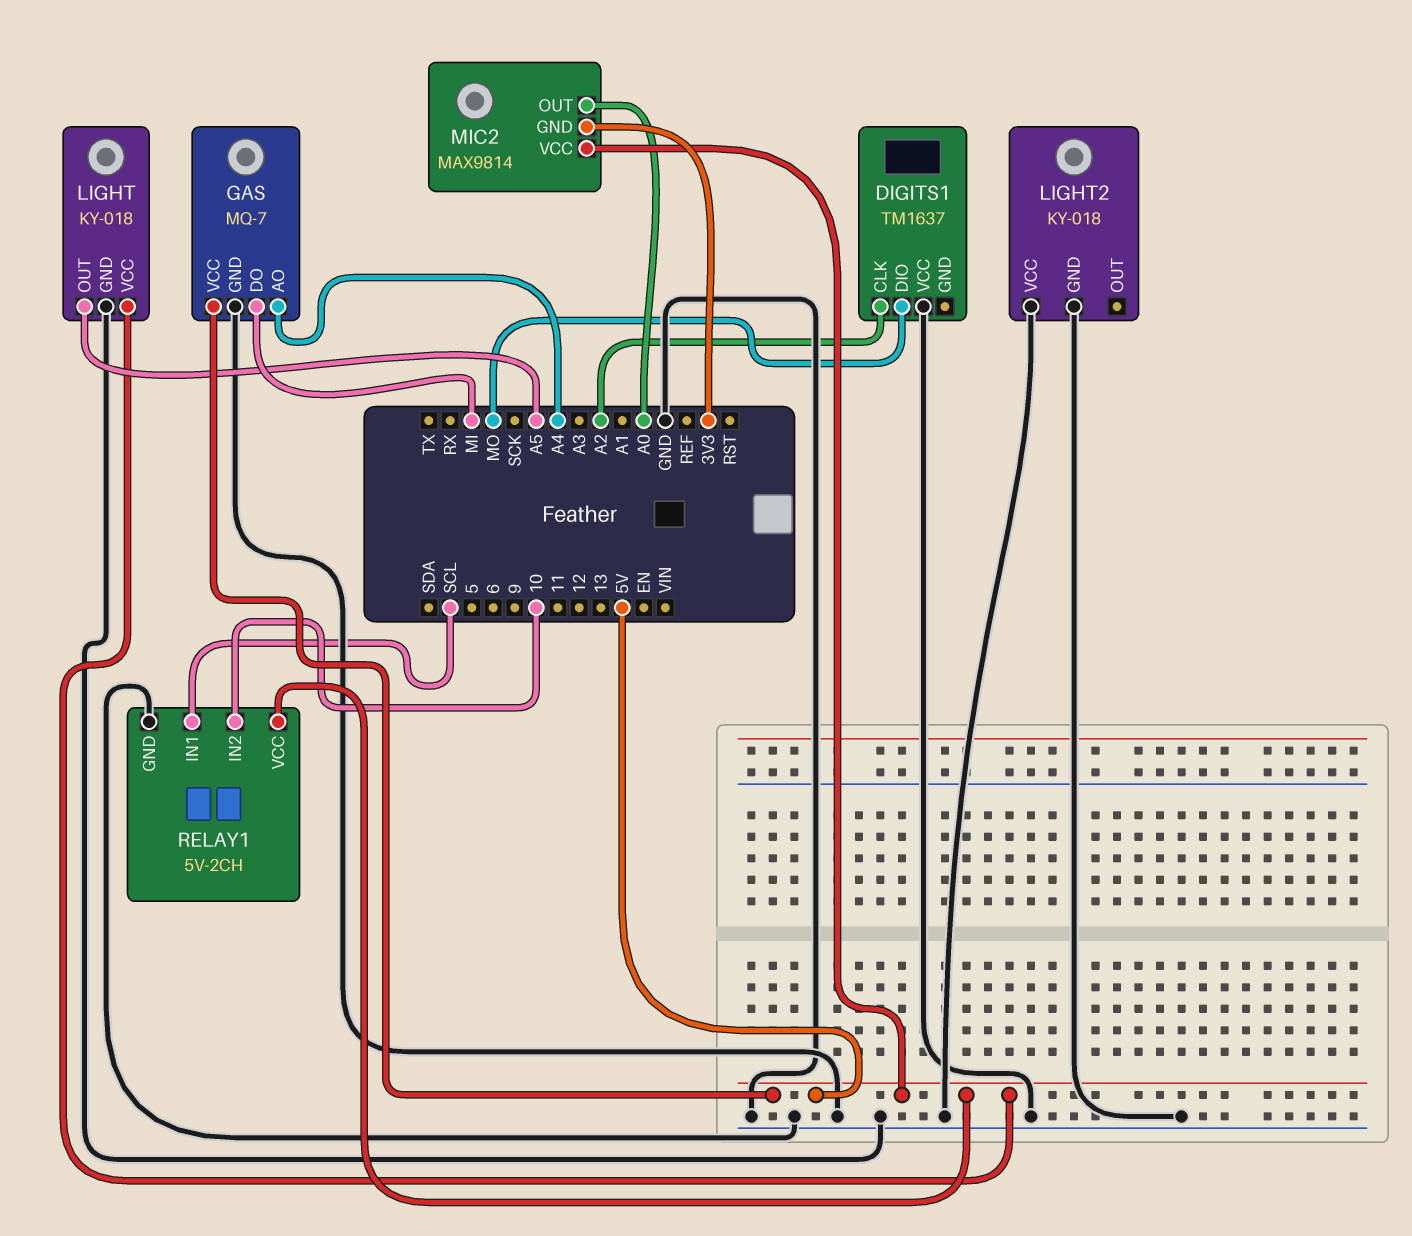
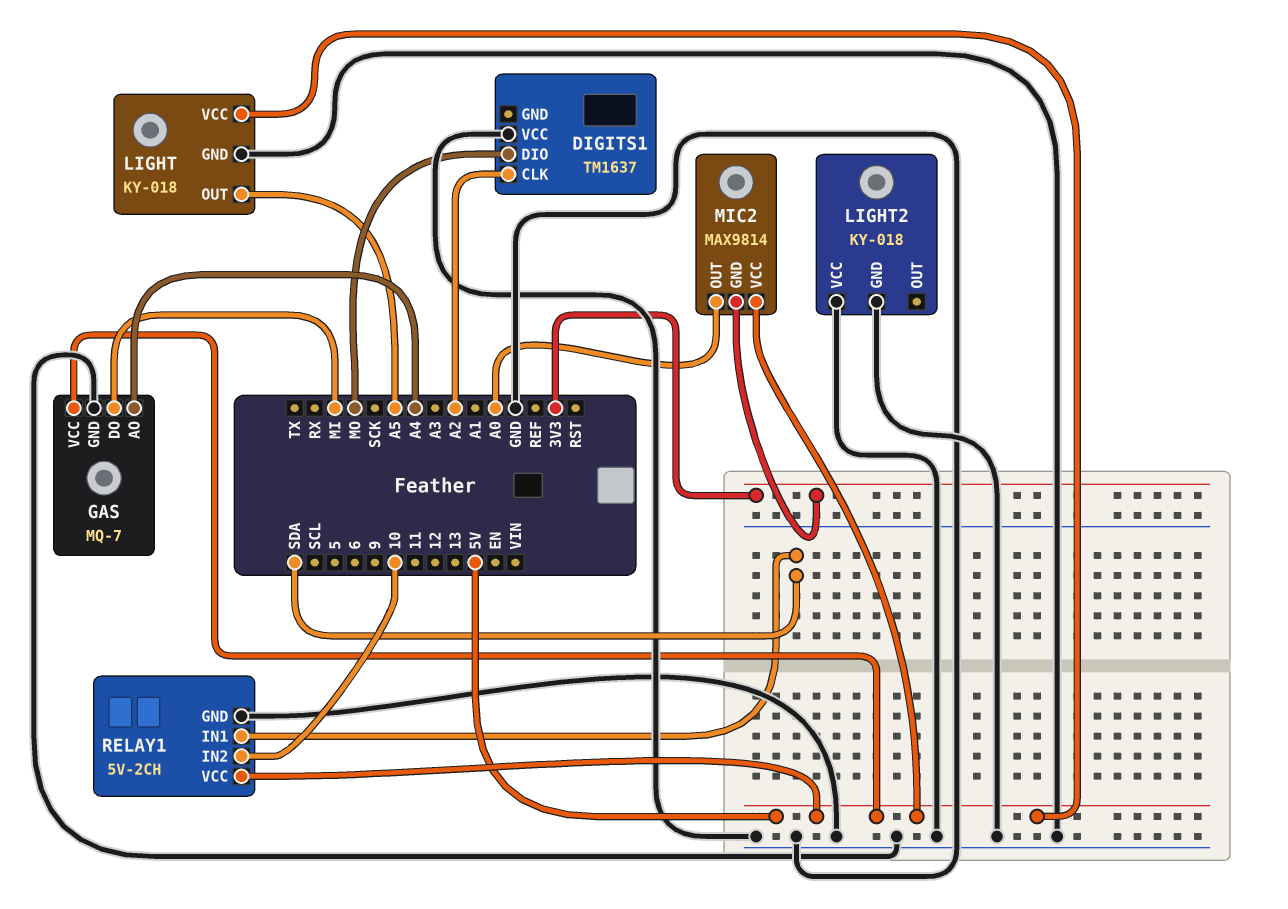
RELAY1 pin IN1: SCL -> SDA

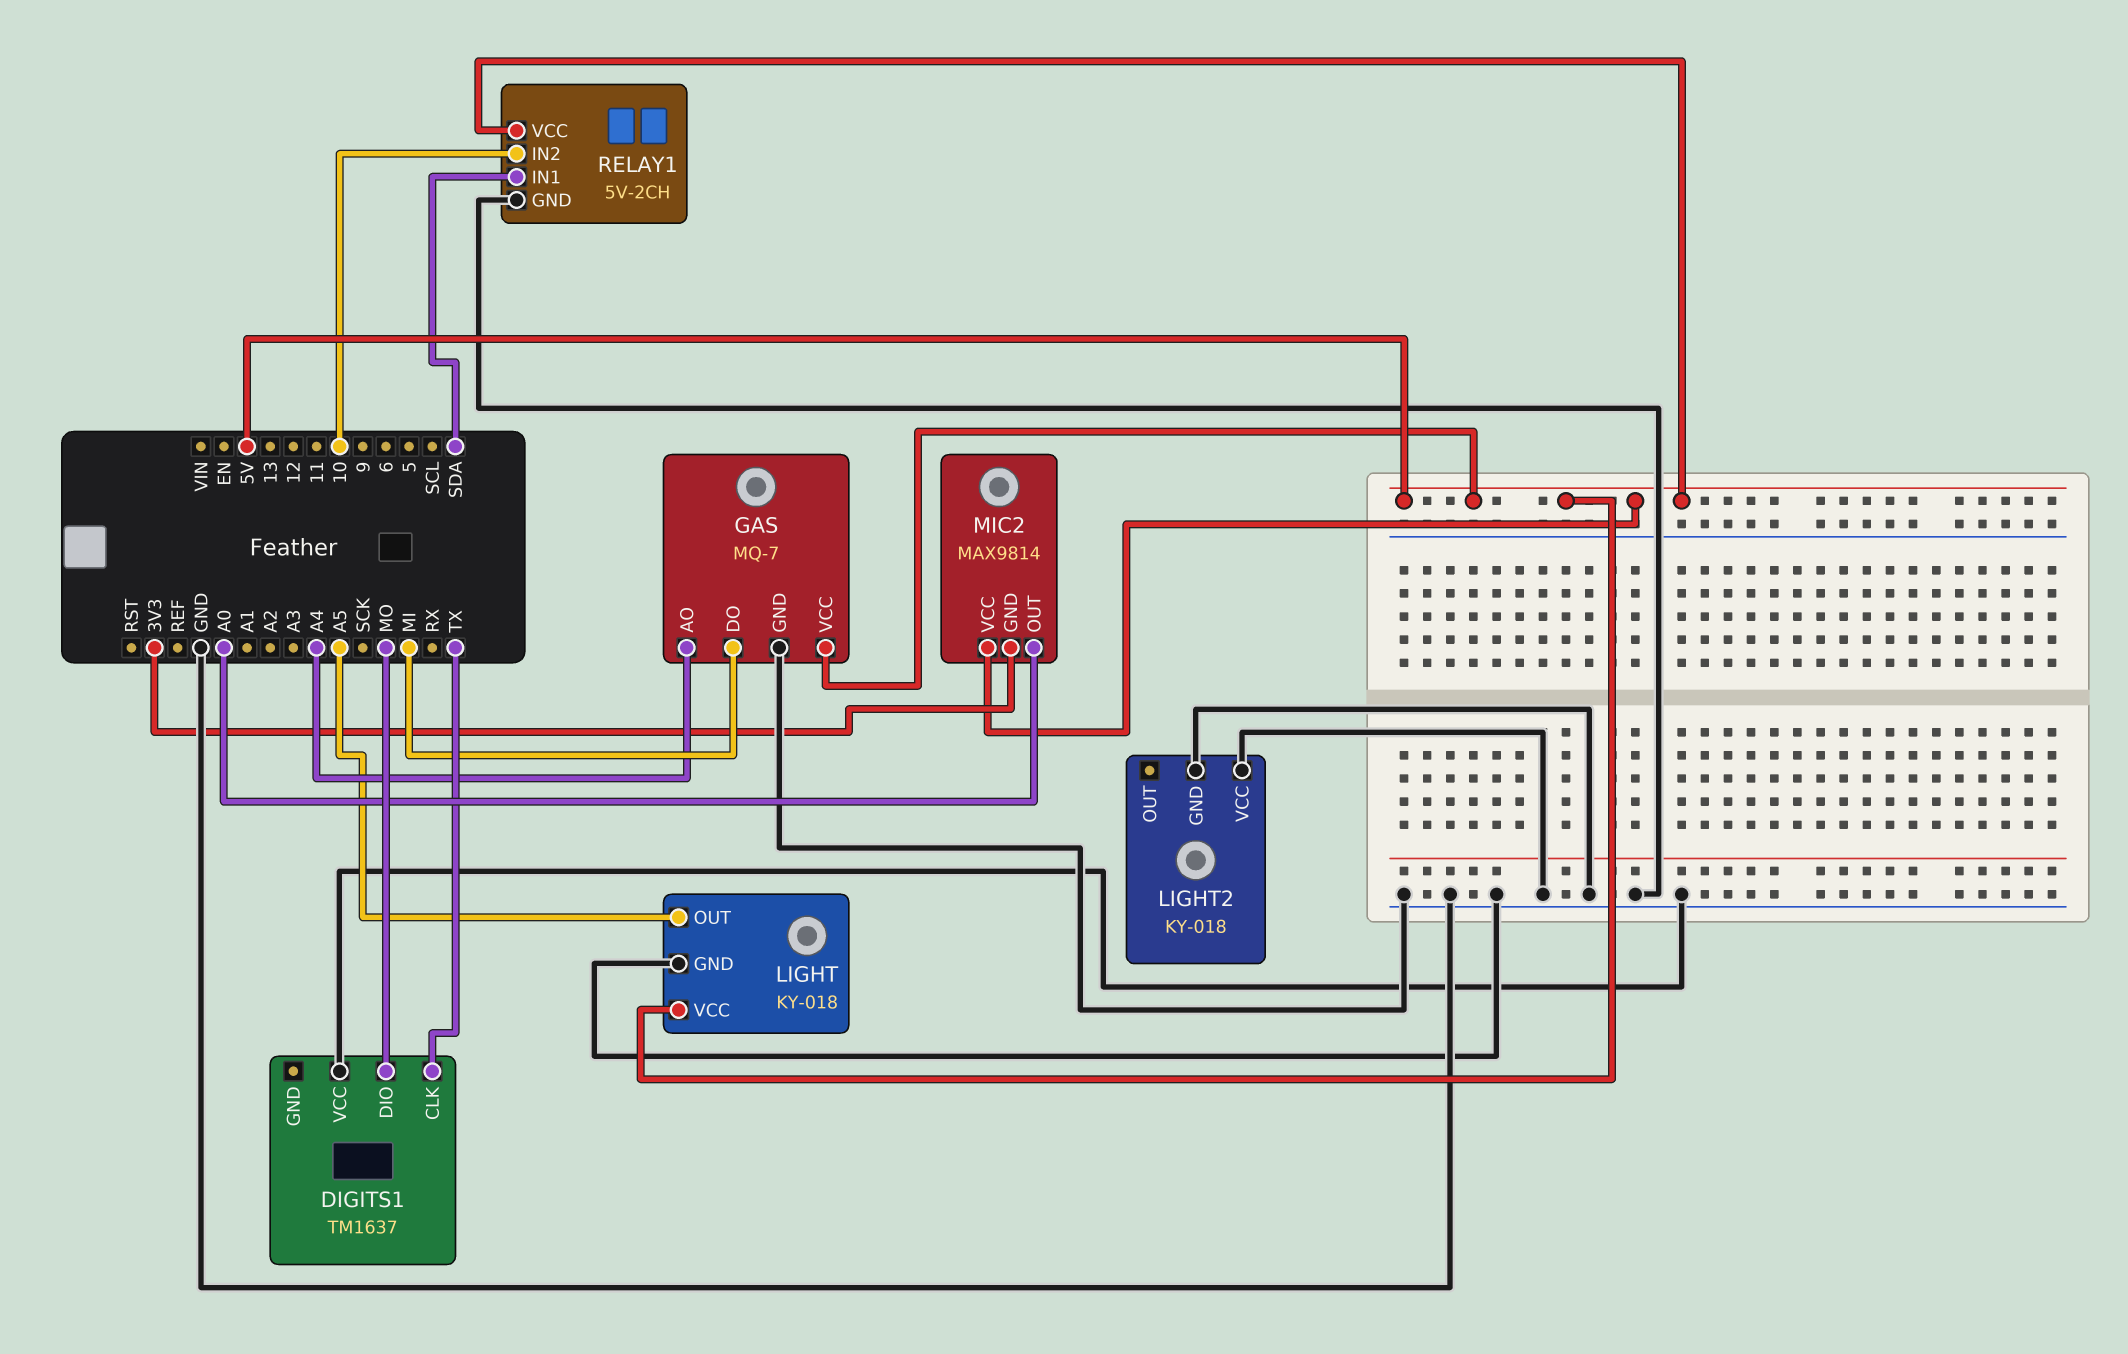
DIGITS1 pin CLK: A2 -> TX

